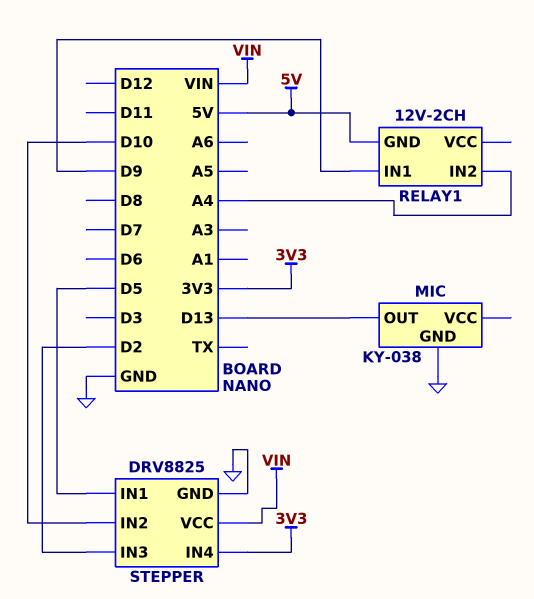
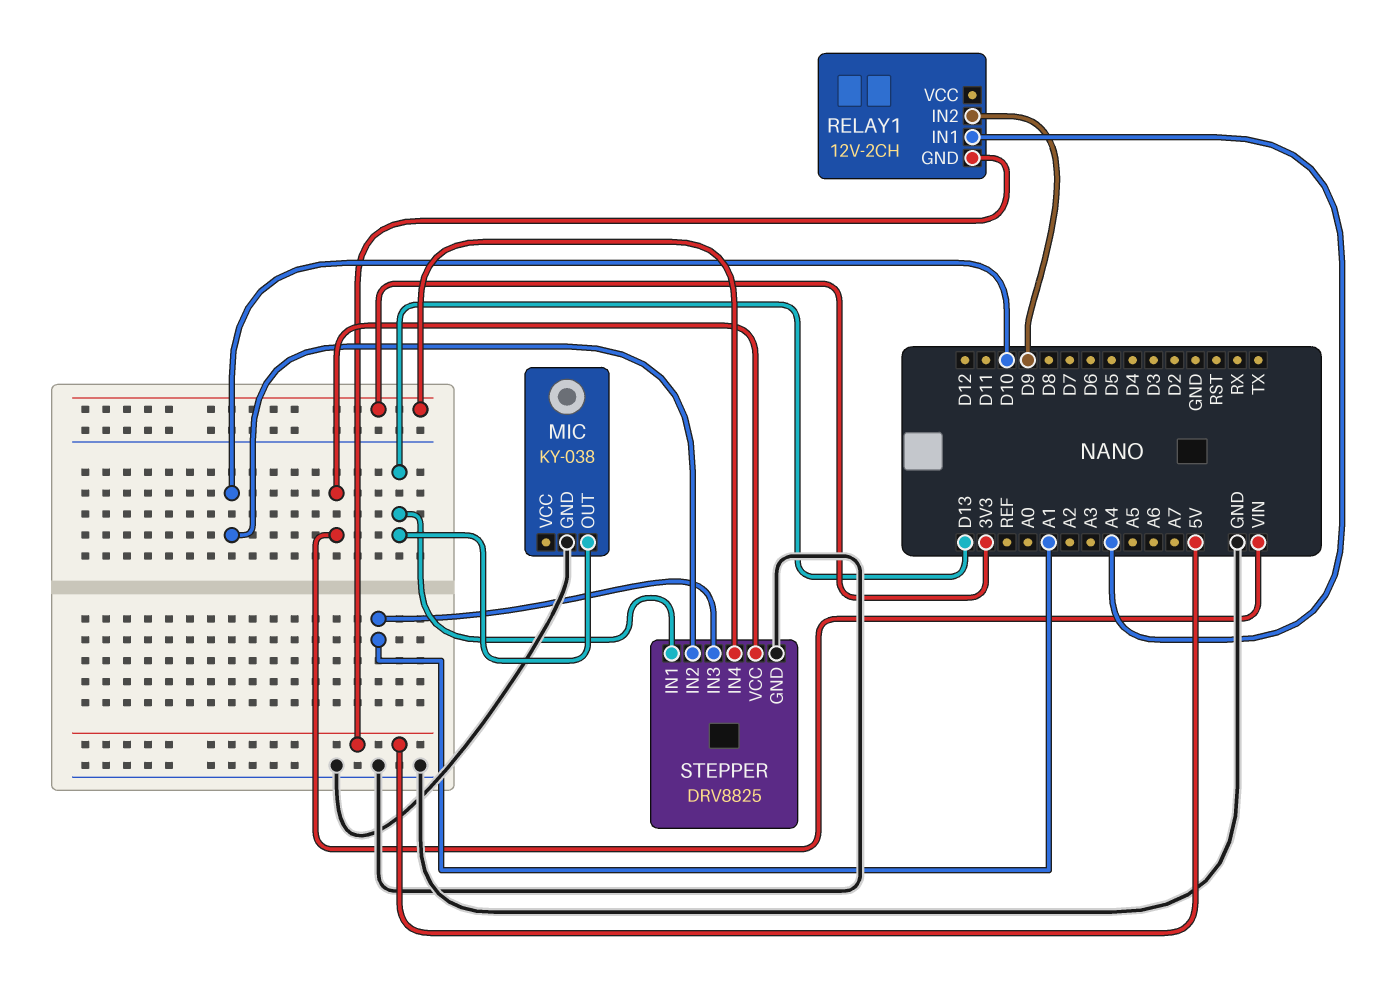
RELAY1 pin IN1: D9 -> A4
RELAY1 pin IN2: A4 -> D9
STEPPER pin IN1: D5 -> D13
STEPPER pin IN3: D2 -> A1

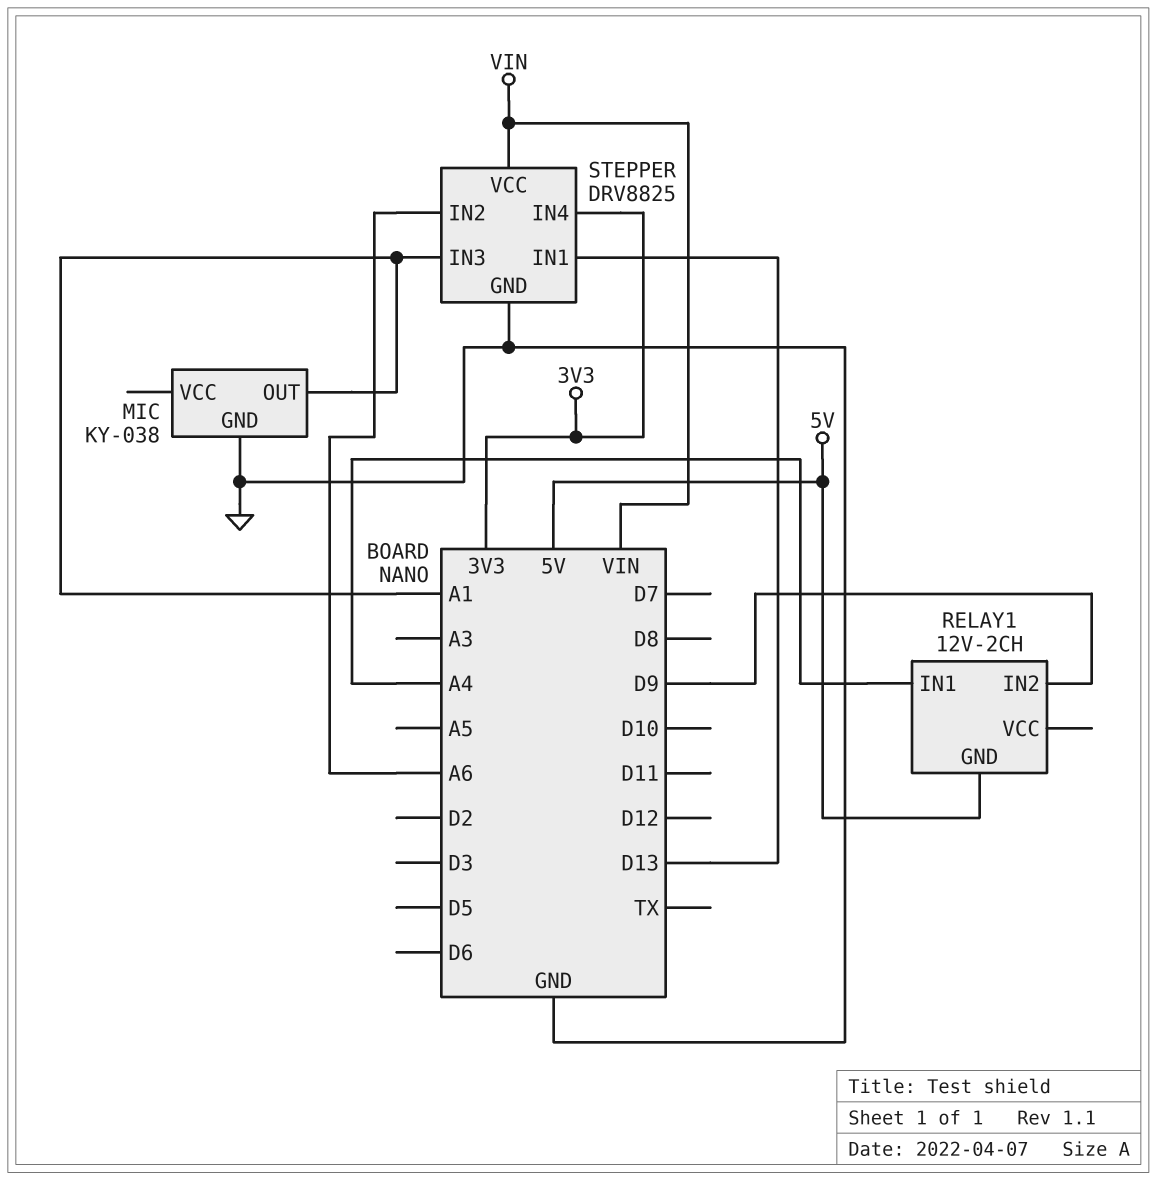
MIC pin OUT: D13 -> A1
STEPPER pin IN2: D10 -> A6

